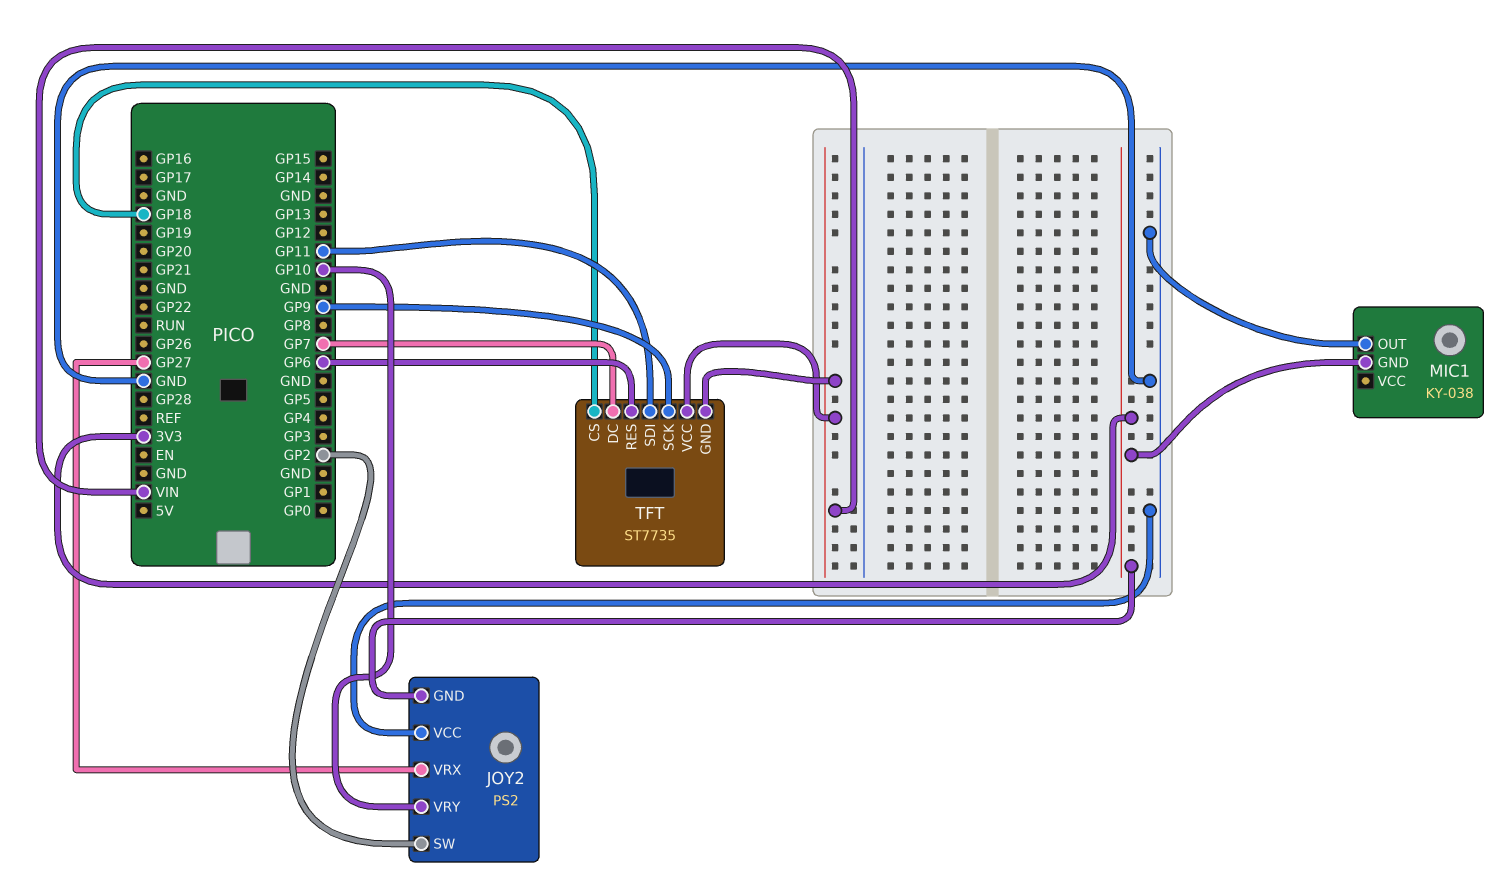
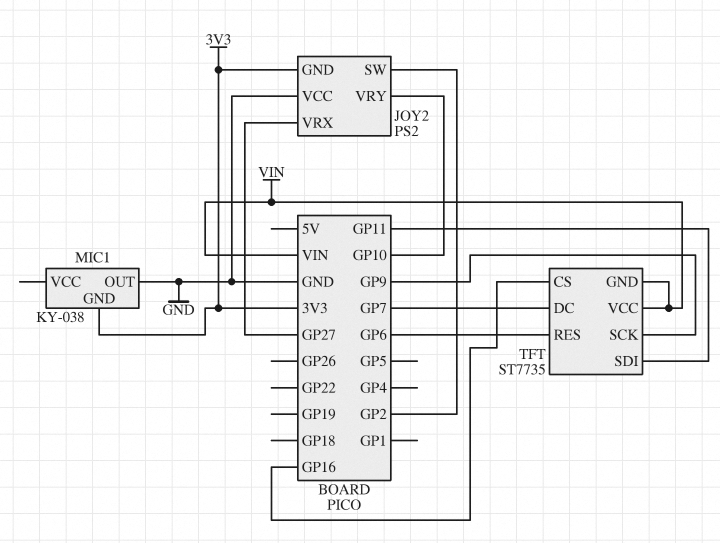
TFT pin CS: GP18 -> GP16

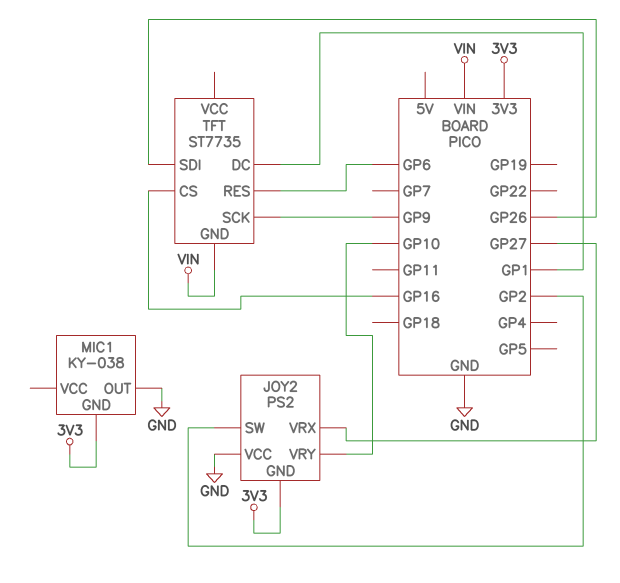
TFT pin DC: GP7 -> GP1
TFT pin SDI: GP11 -> GP26
TFT pin VCC: VIN -> none

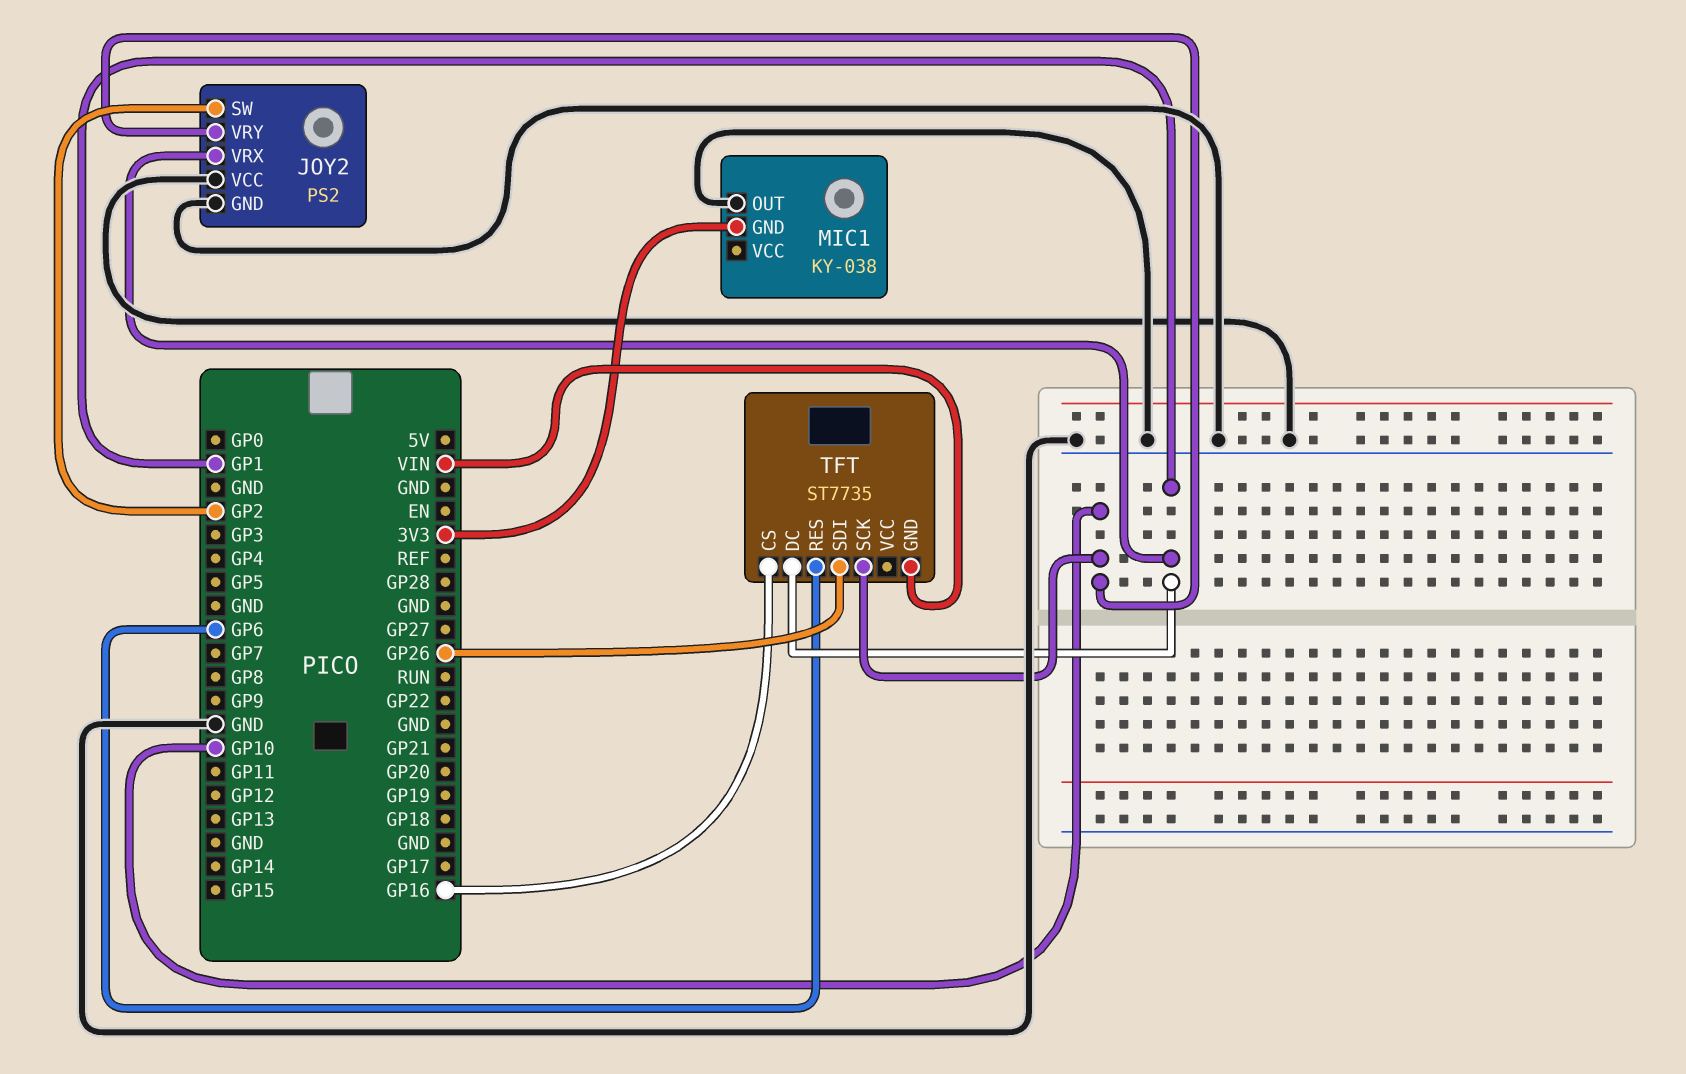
JOY2 pin GND: 3V3 -> GND
JOY2 pin VRX: GP27 -> GP1
TFT pin SCK: GP9 -> GP10

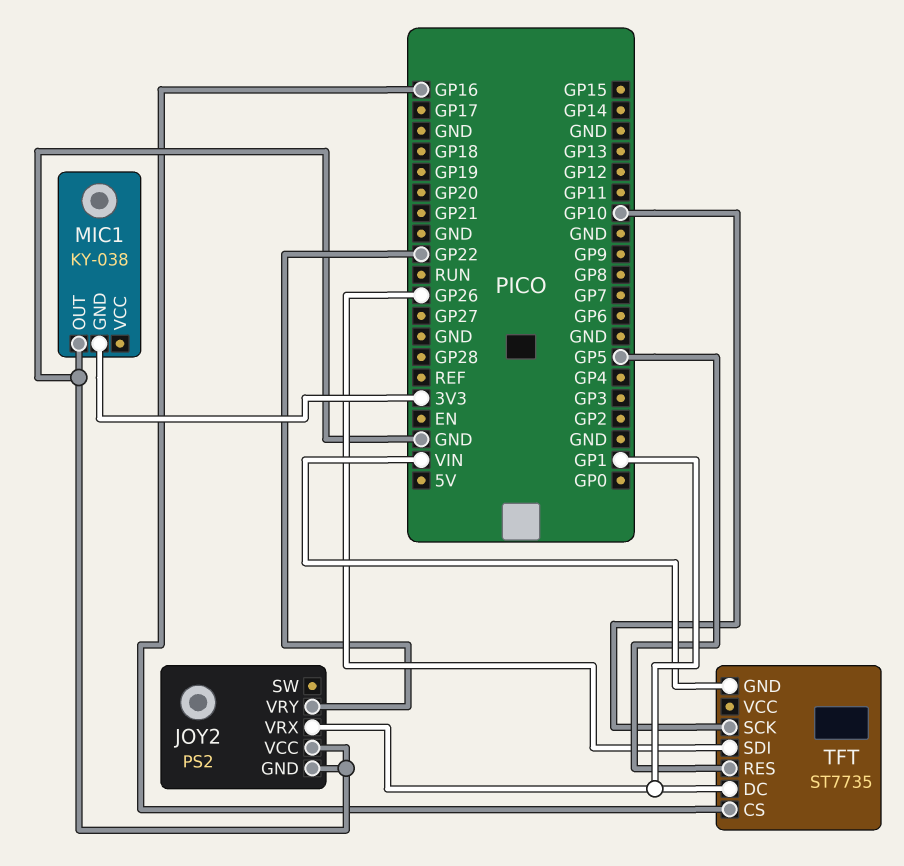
JOY2 pin SW: GP2 -> none
JOY2 pin VRY: GP10 -> GP22
TFT pin RES: GP6 -> GP5

